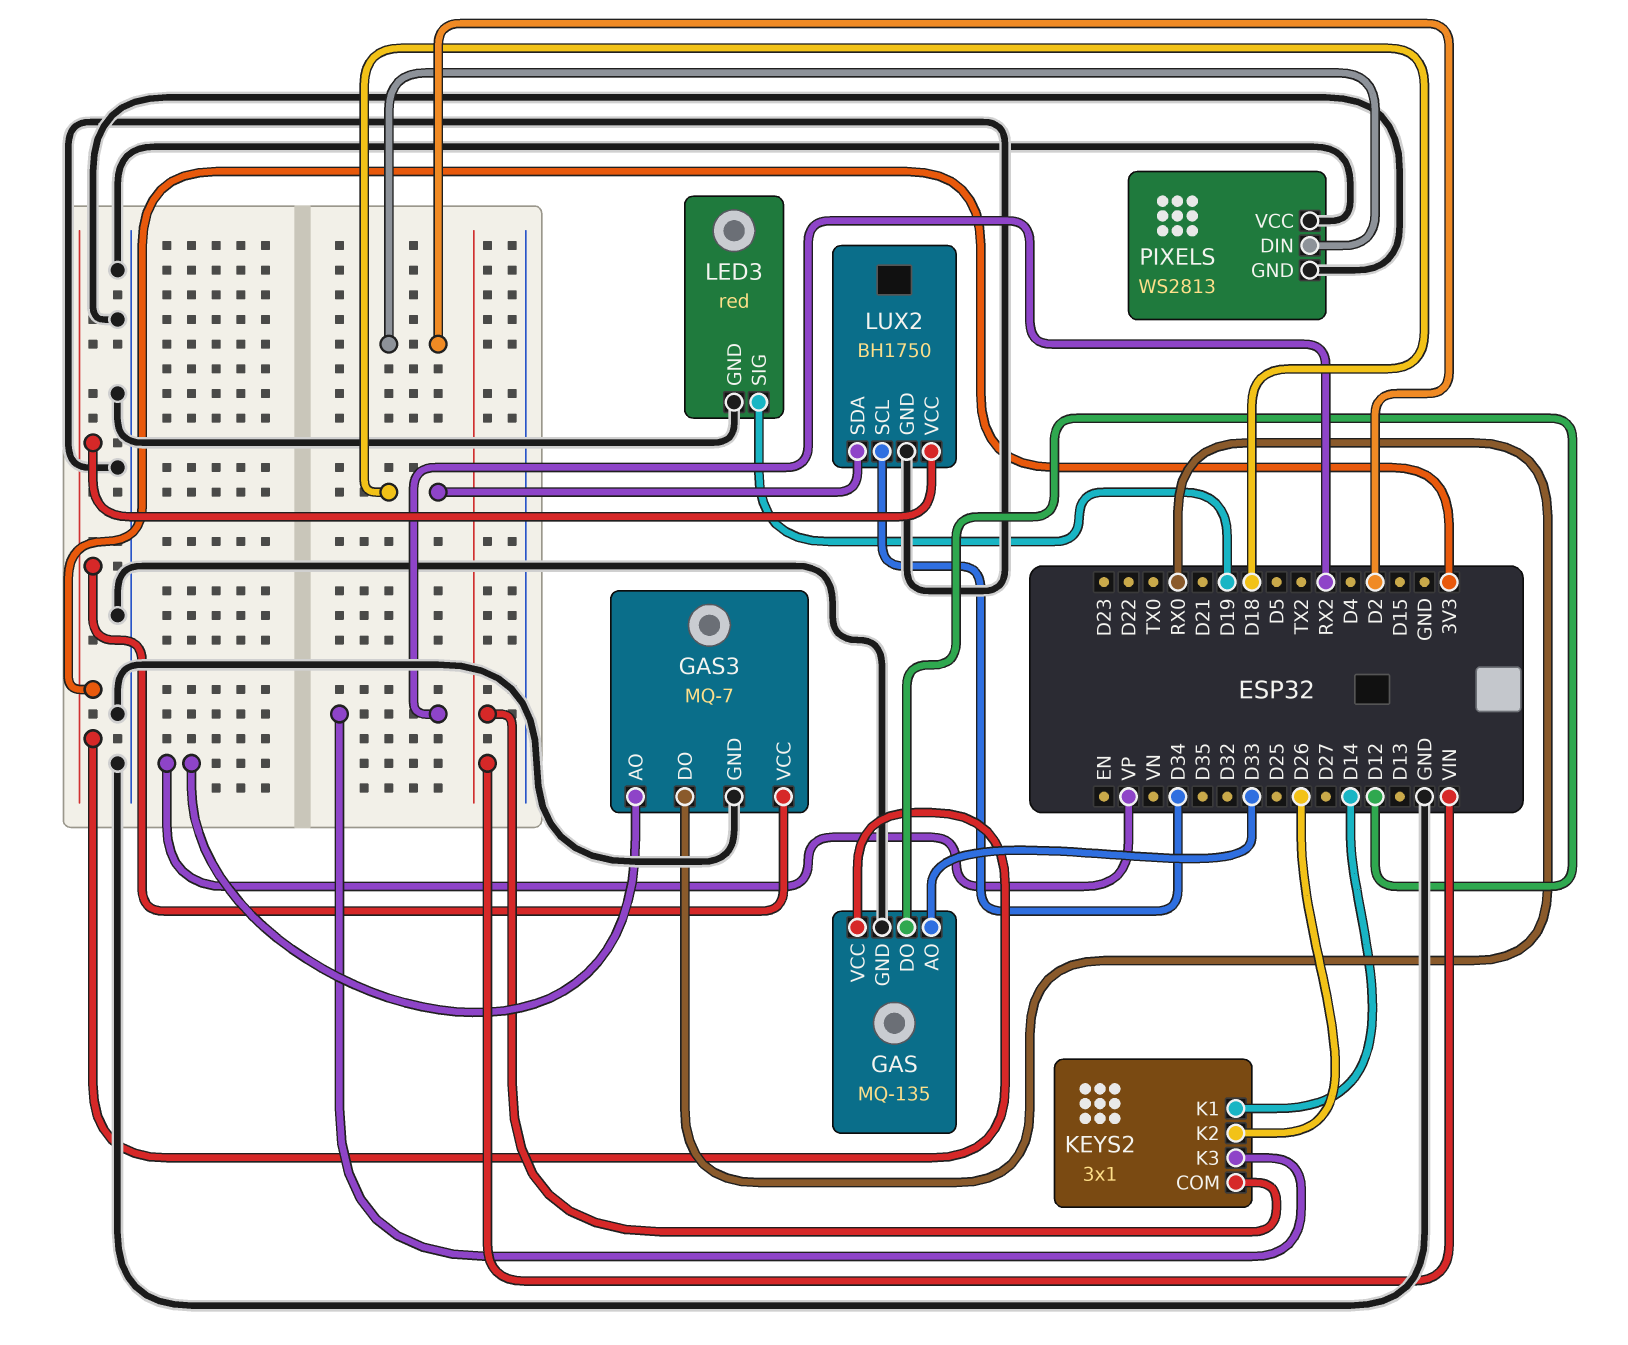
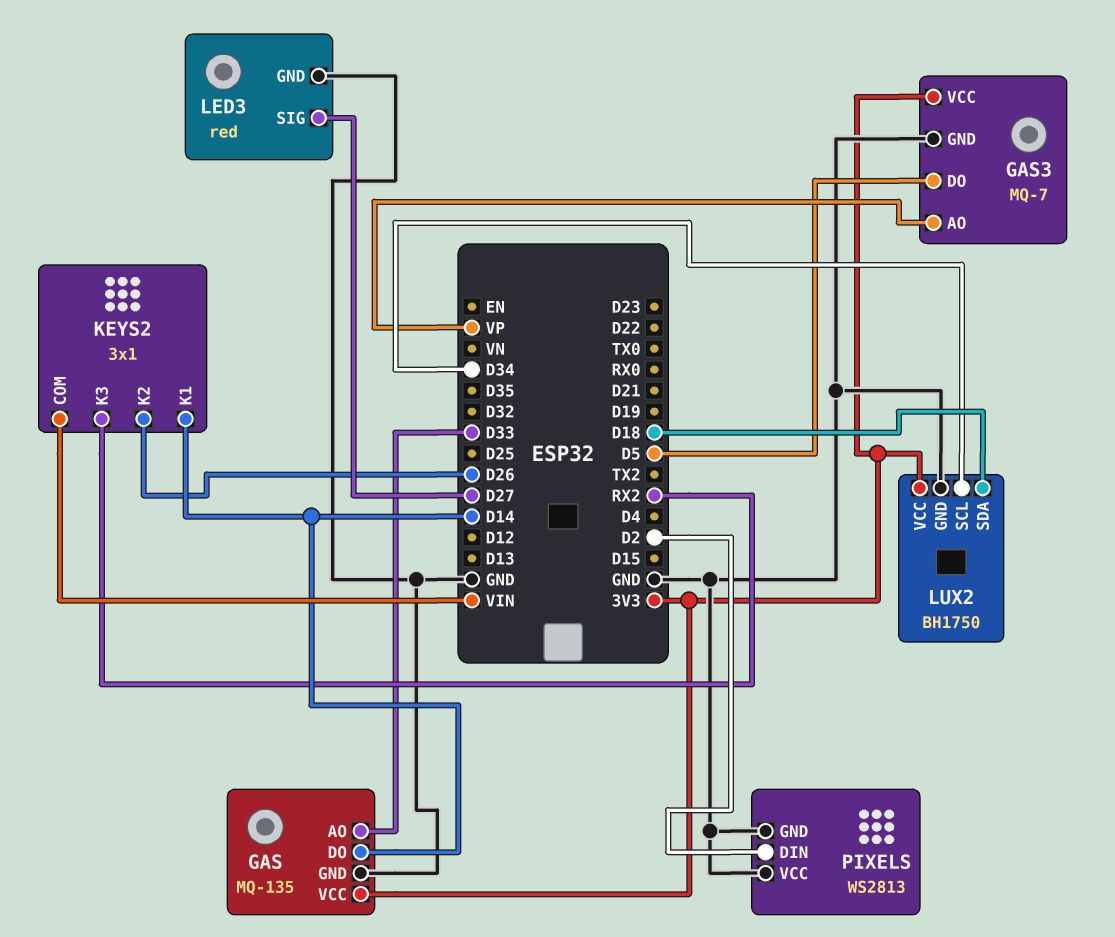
GAS pin DO: D12 -> D14
GAS3 pin DO: RX0 -> D5
LED3 pin SIG: D19 -> D27

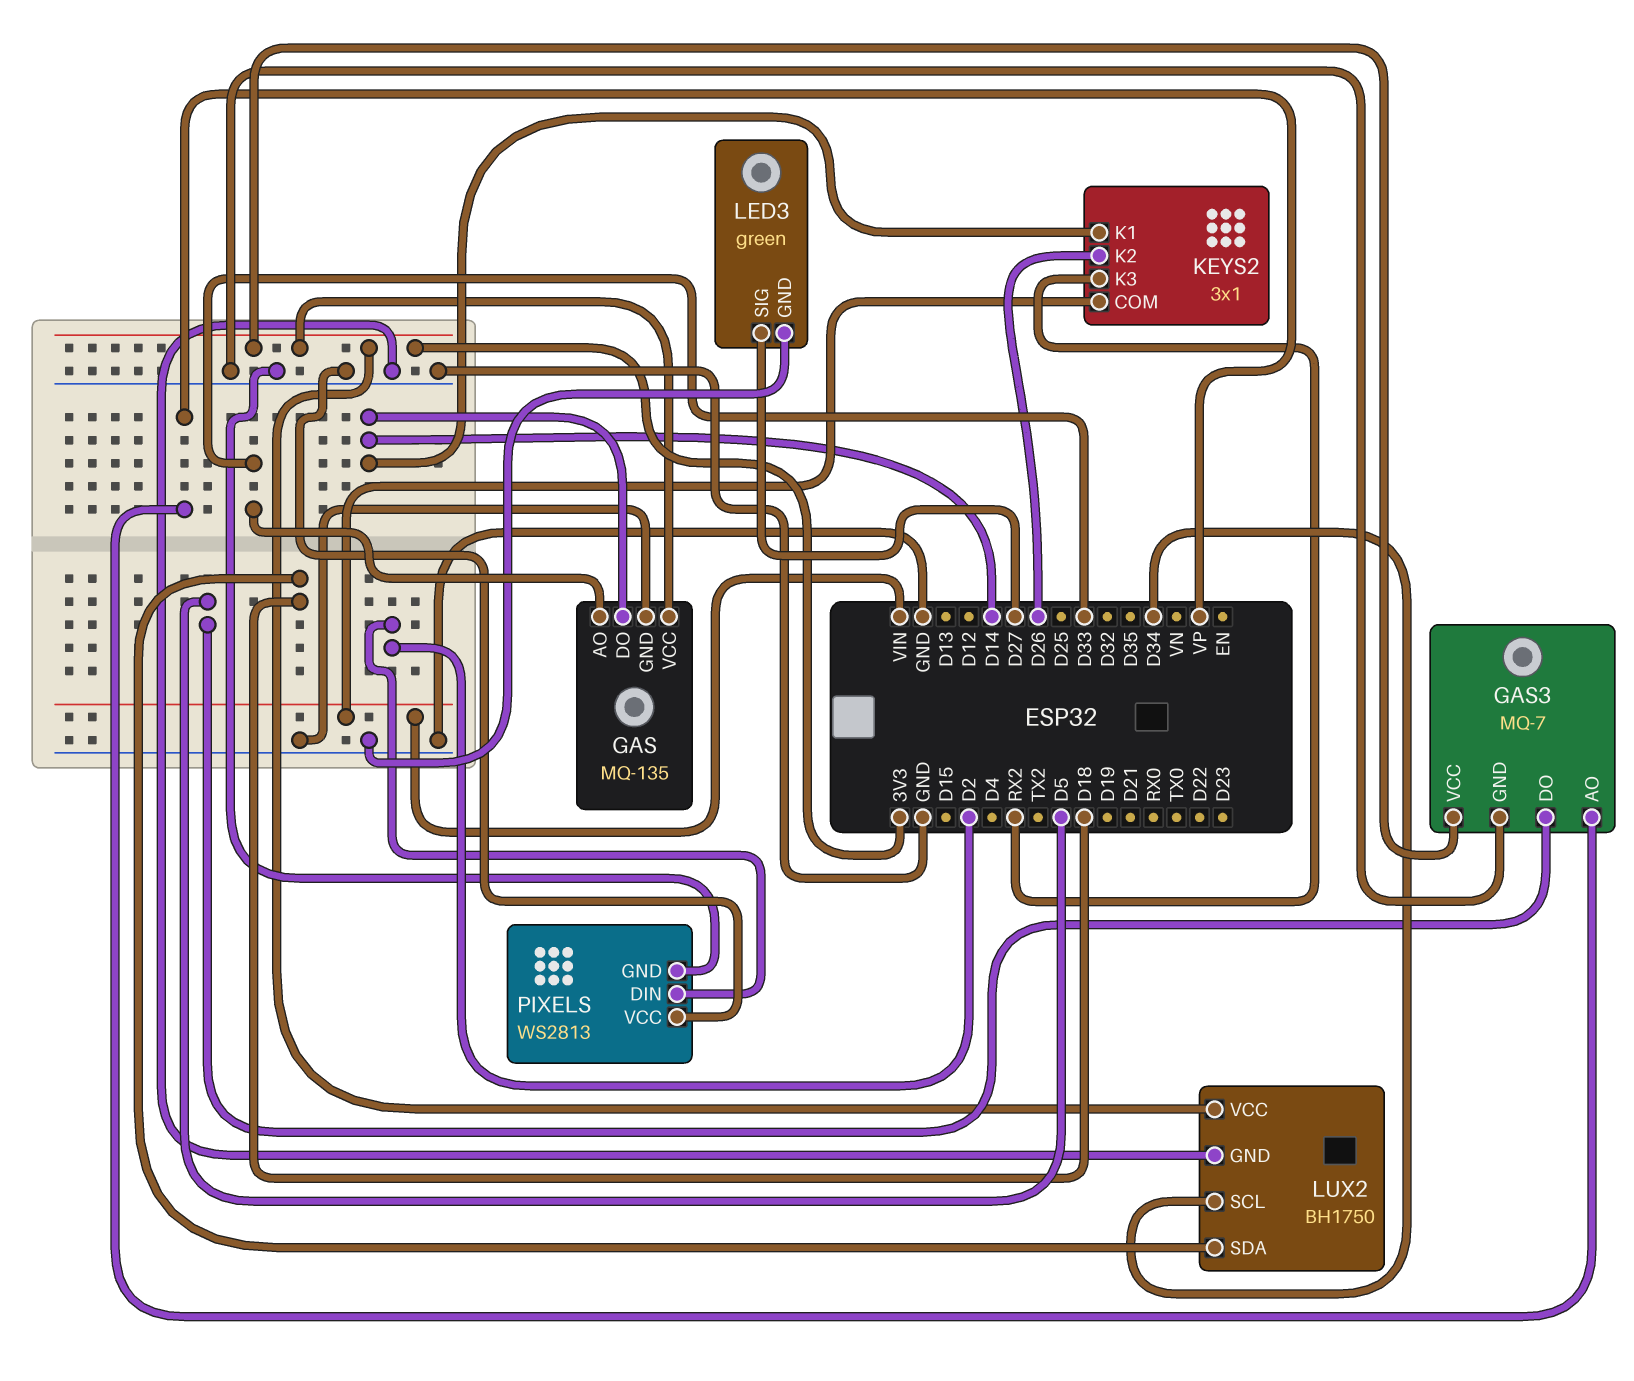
LED3: red -> green

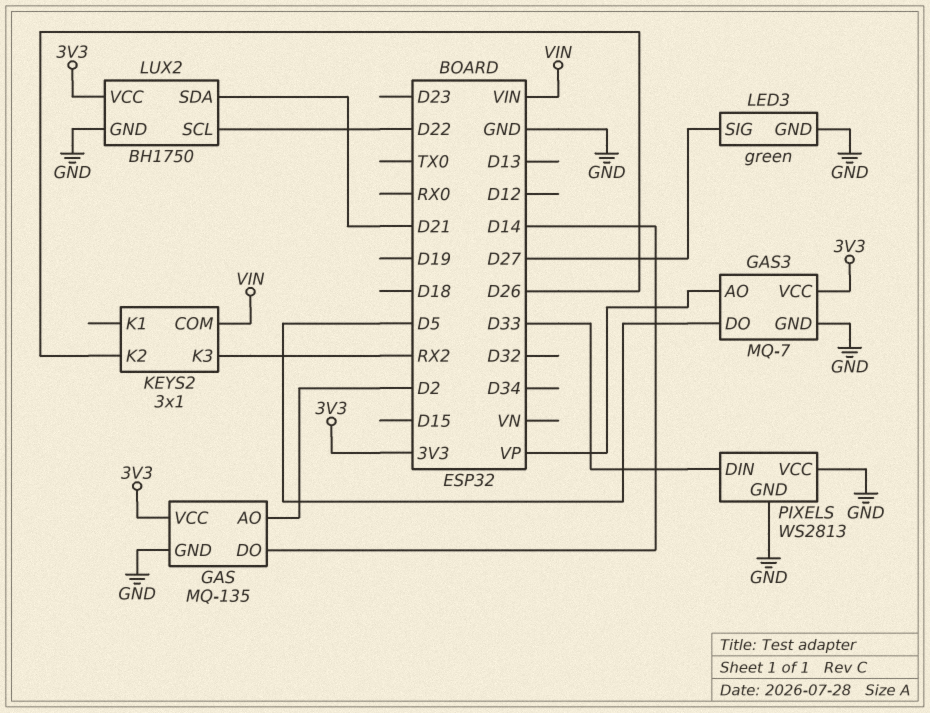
GAS pin AO: D33 -> D2
KEYS2 pin K1: D14 -> none
LUX2 pin SCL: D34 -> D22
LUX2 pin SDA: D18 -> D21
PIXELS pin DIN: D2 -> D33

